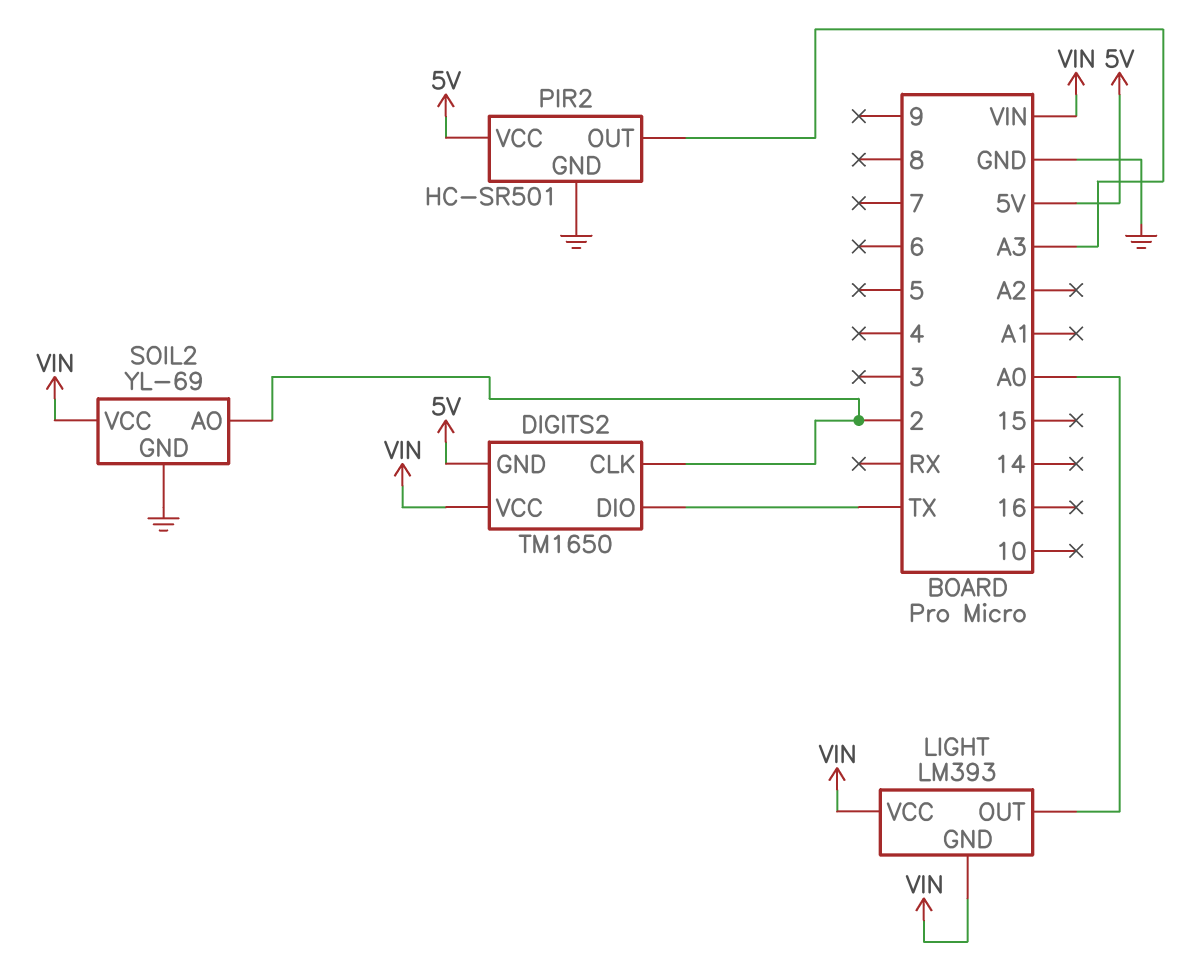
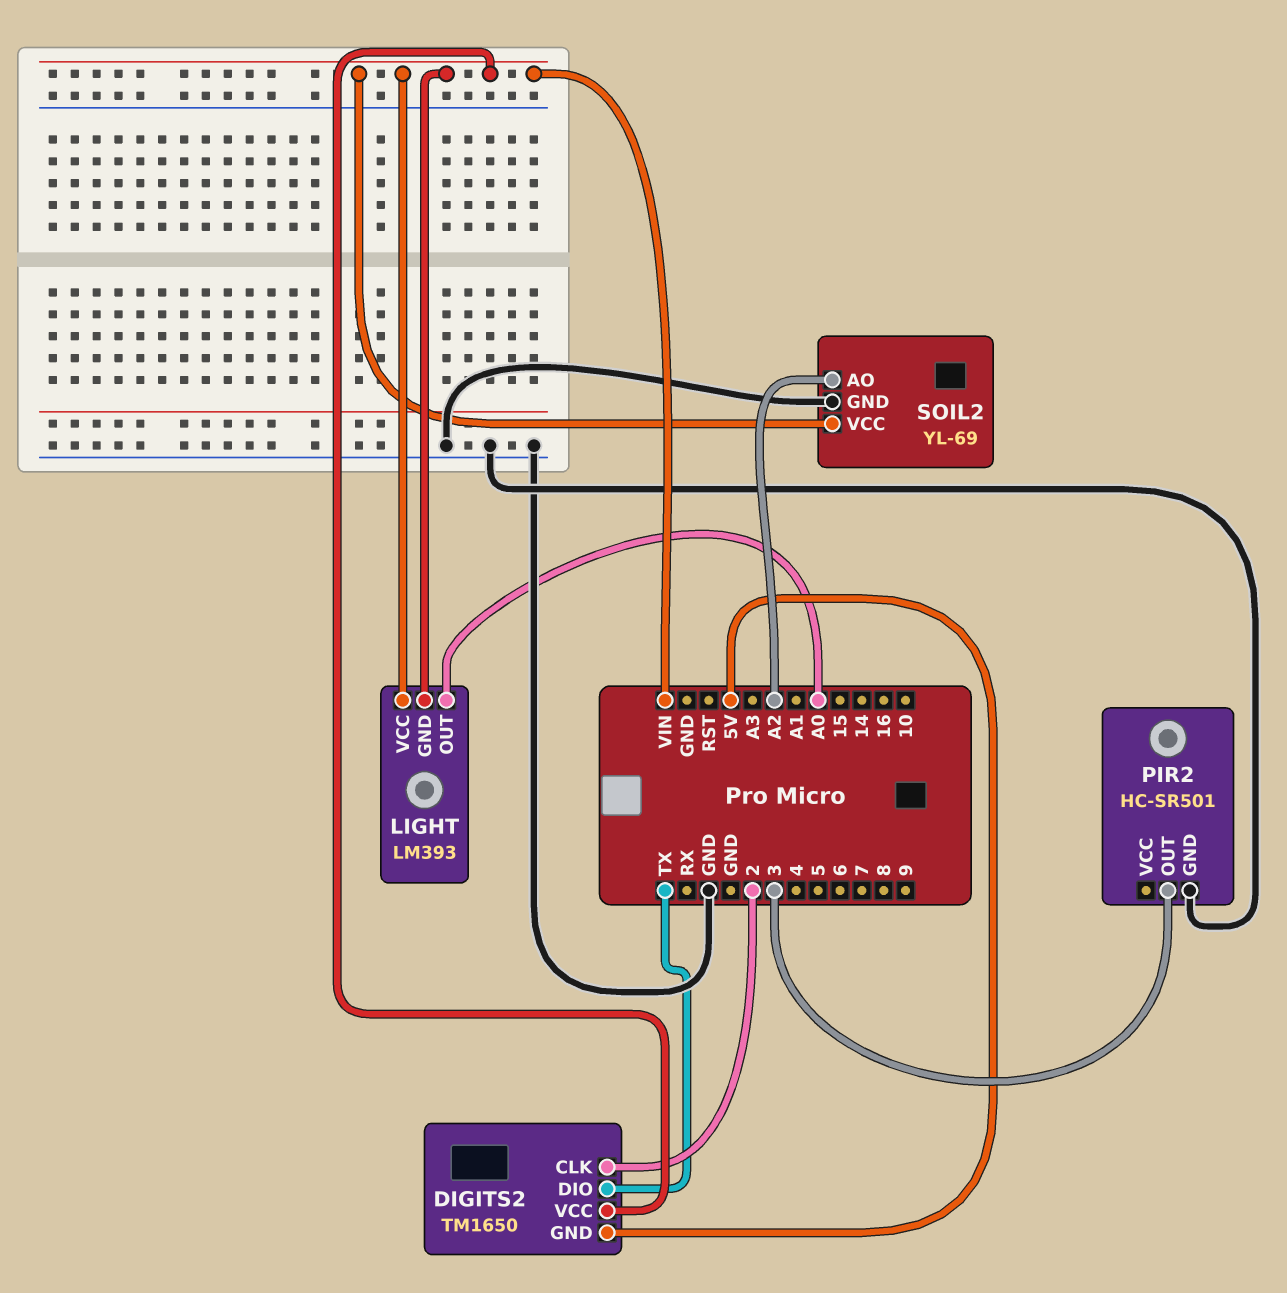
PIR2 pin OUT: A3 -> 3
PIR2 pin VCC: 5V -> none
SOIL2 pin AO: 2 -> A2

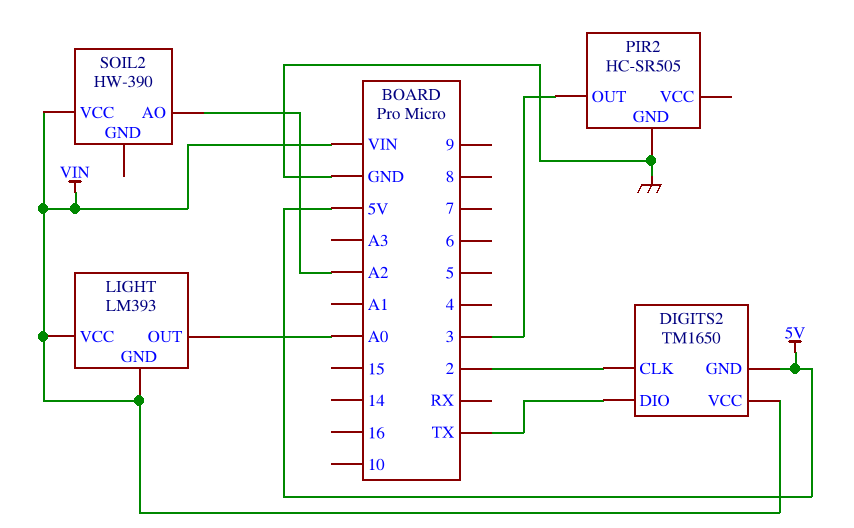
PIR2: HC-SR501 -> HC-SR505
SOIL2: YL-69 -> HW-390
SOIL2 pin GND: GND -> none

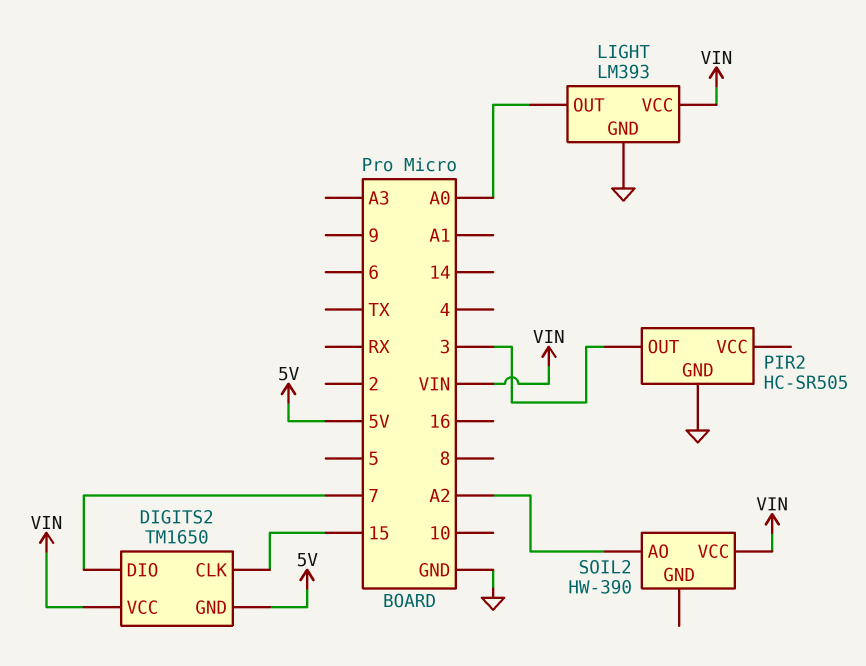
DIGITS2 pin CLK: 2 -> 15
DIGITS2 pin DIO: TX -> 7
LIGHT pin GND: VIN -> GND

